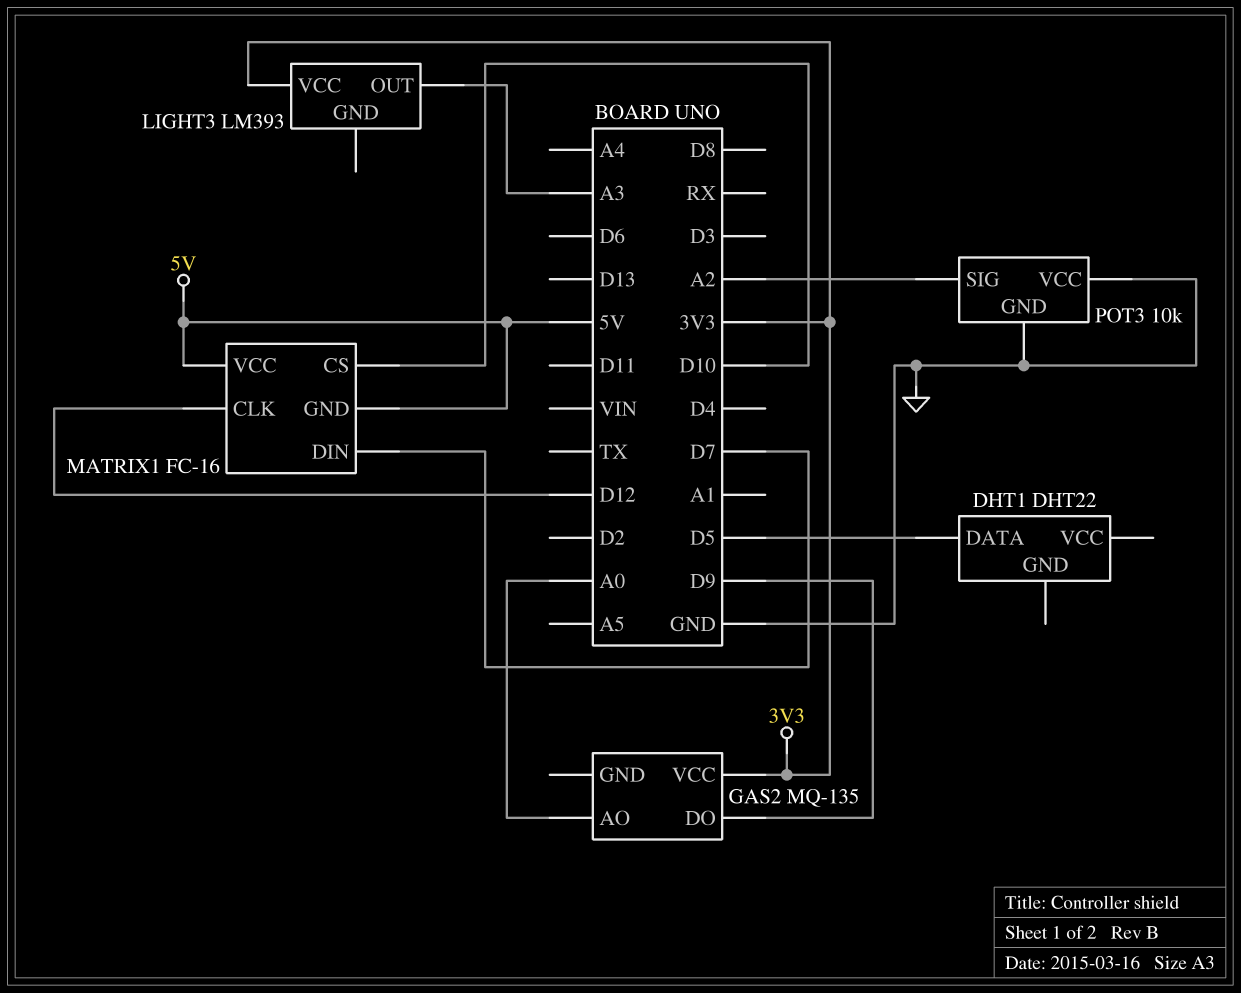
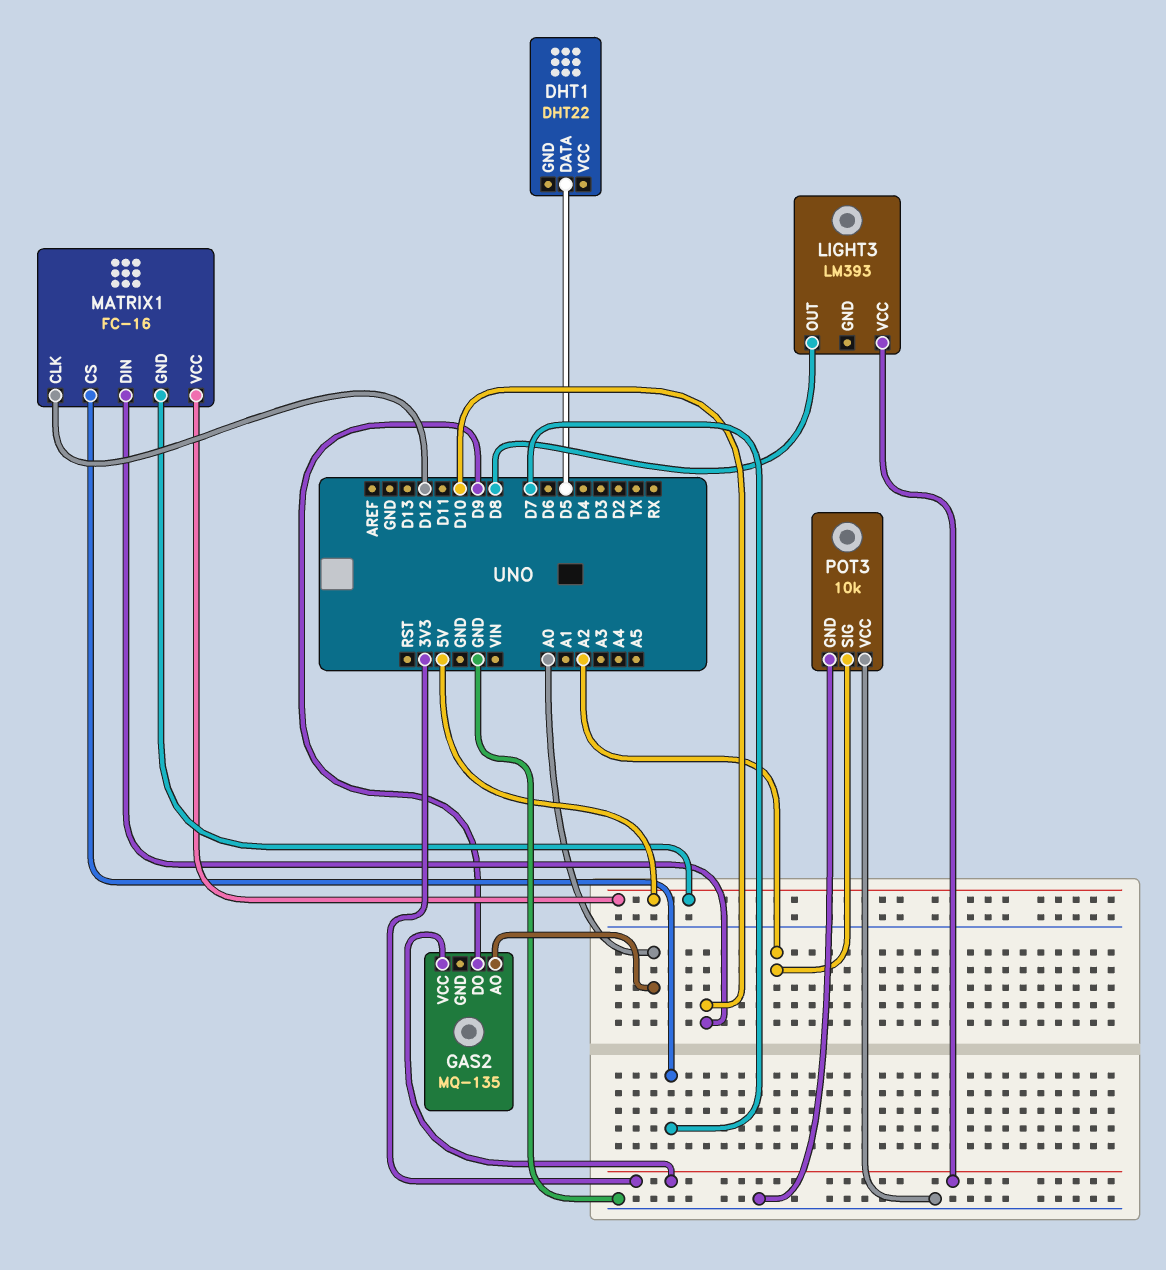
LIGHT3 pin OUT: A3 -> D8
MATRIX1 pin CS: D10 -> D7
MATRIX1 pin DIN: D7 -> D10

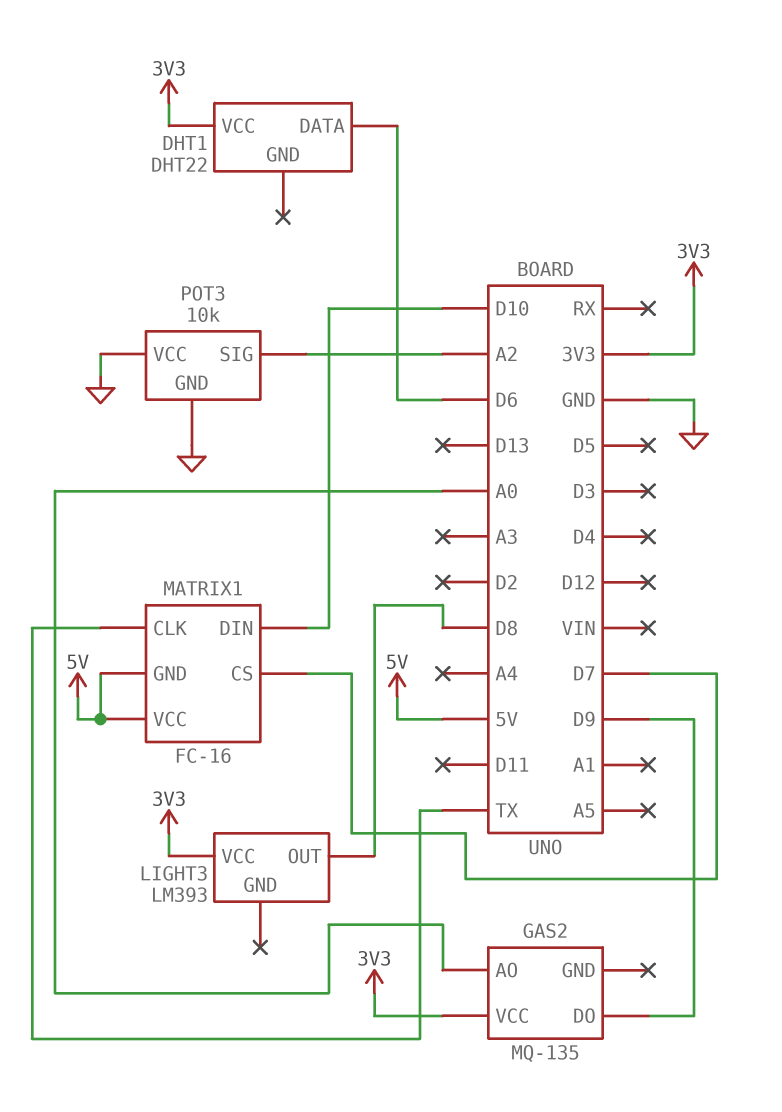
DHT1 pin DATA: D5 -> D6
DHT1 pin VCC: none -> 3V3
MATRIX1 pin CLK: D12 -> TX

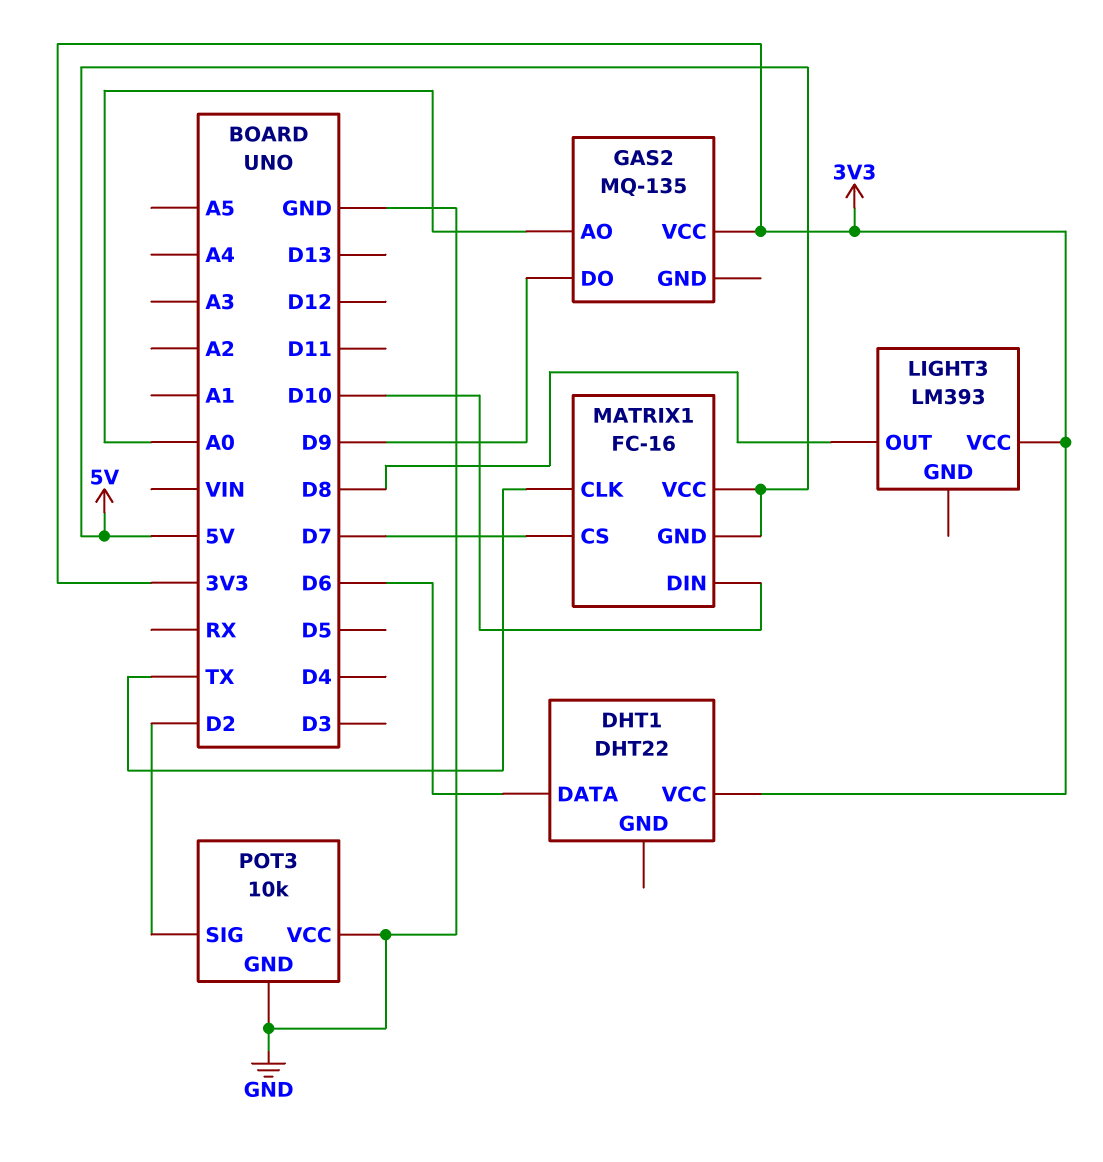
POT3 pin SIG: A2 -> D2

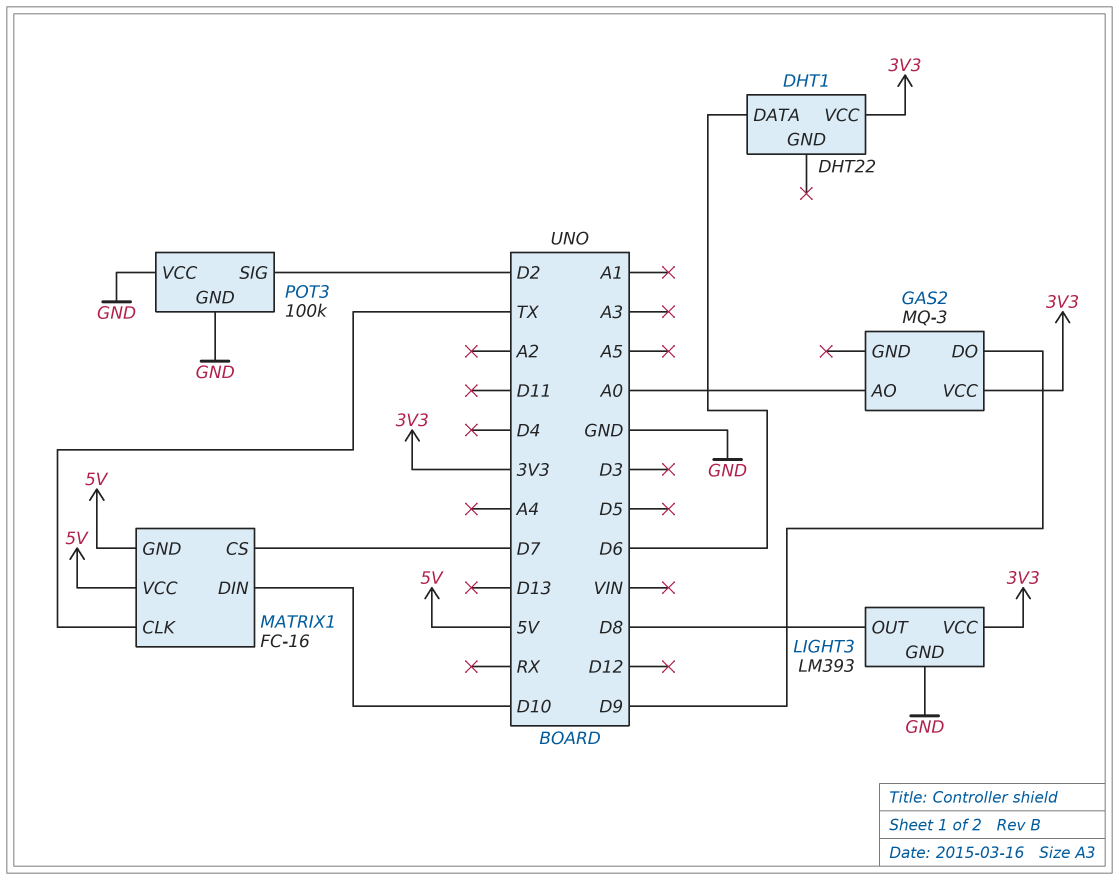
GAS2: MQ-135 -> MQ-3
LIGHT3 pin GND: none -> GND
POT3: 10k -> 100k

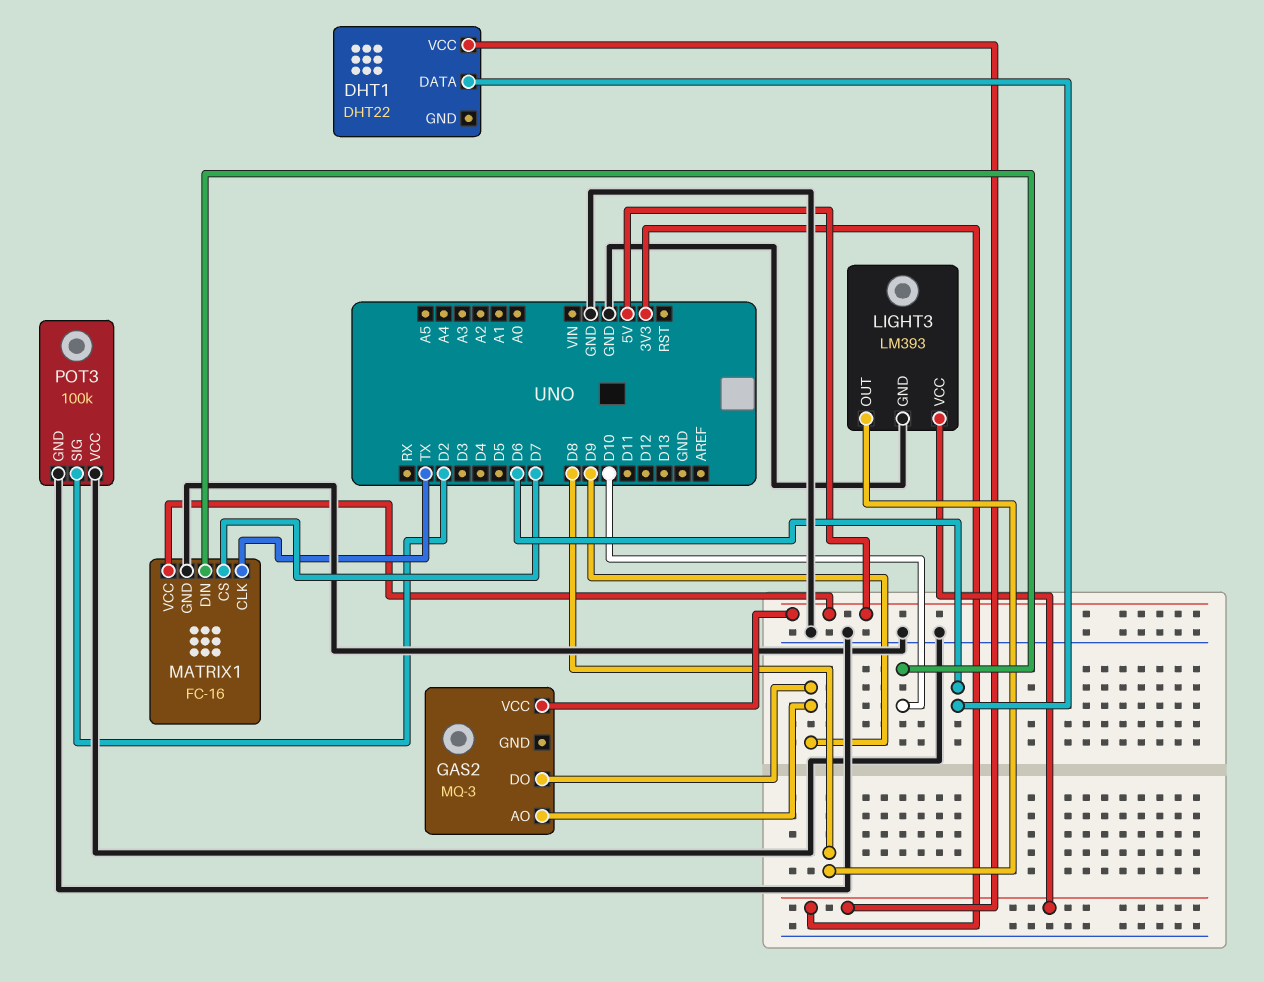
GAS2 pin AO: A0 -> D9
GAS2 pin VCC: 3V3 -> 5V
MATRIX1 pin GND: 5V -> GND

